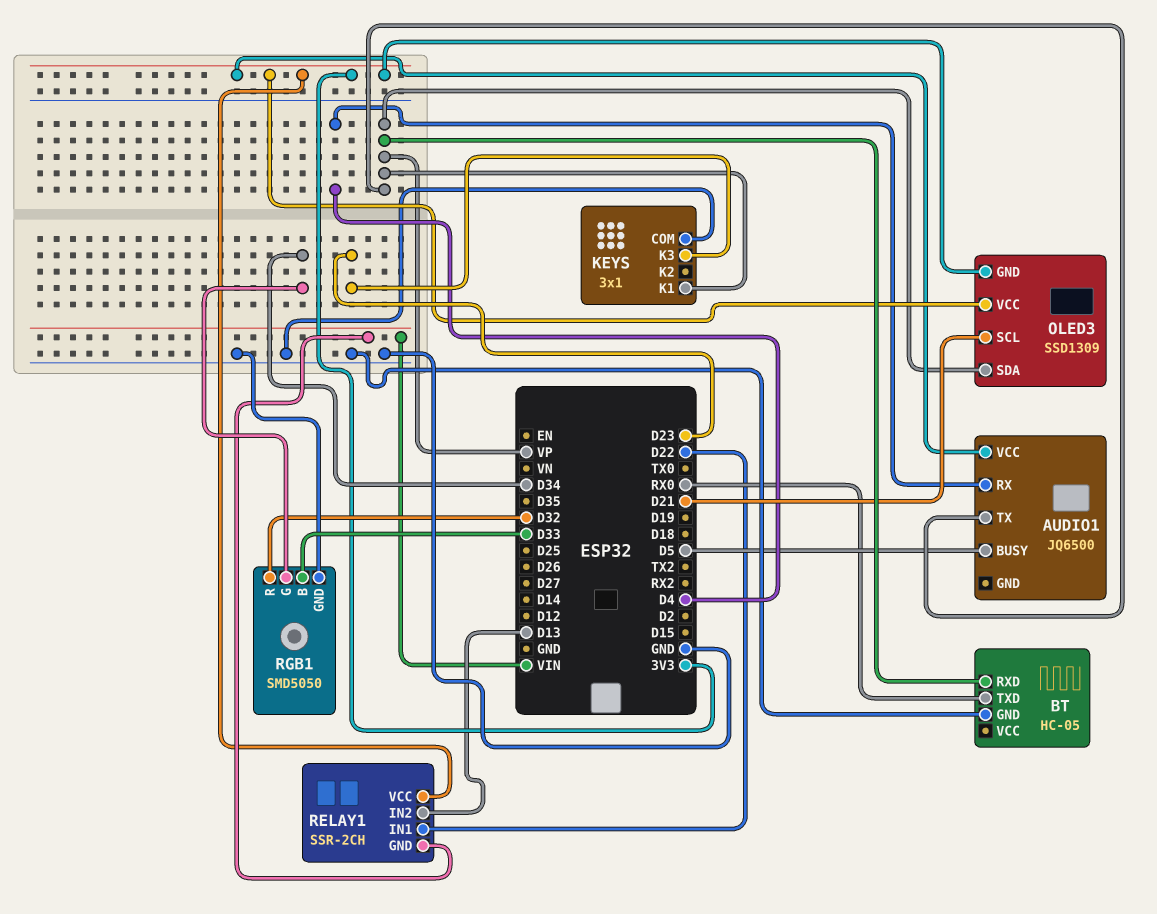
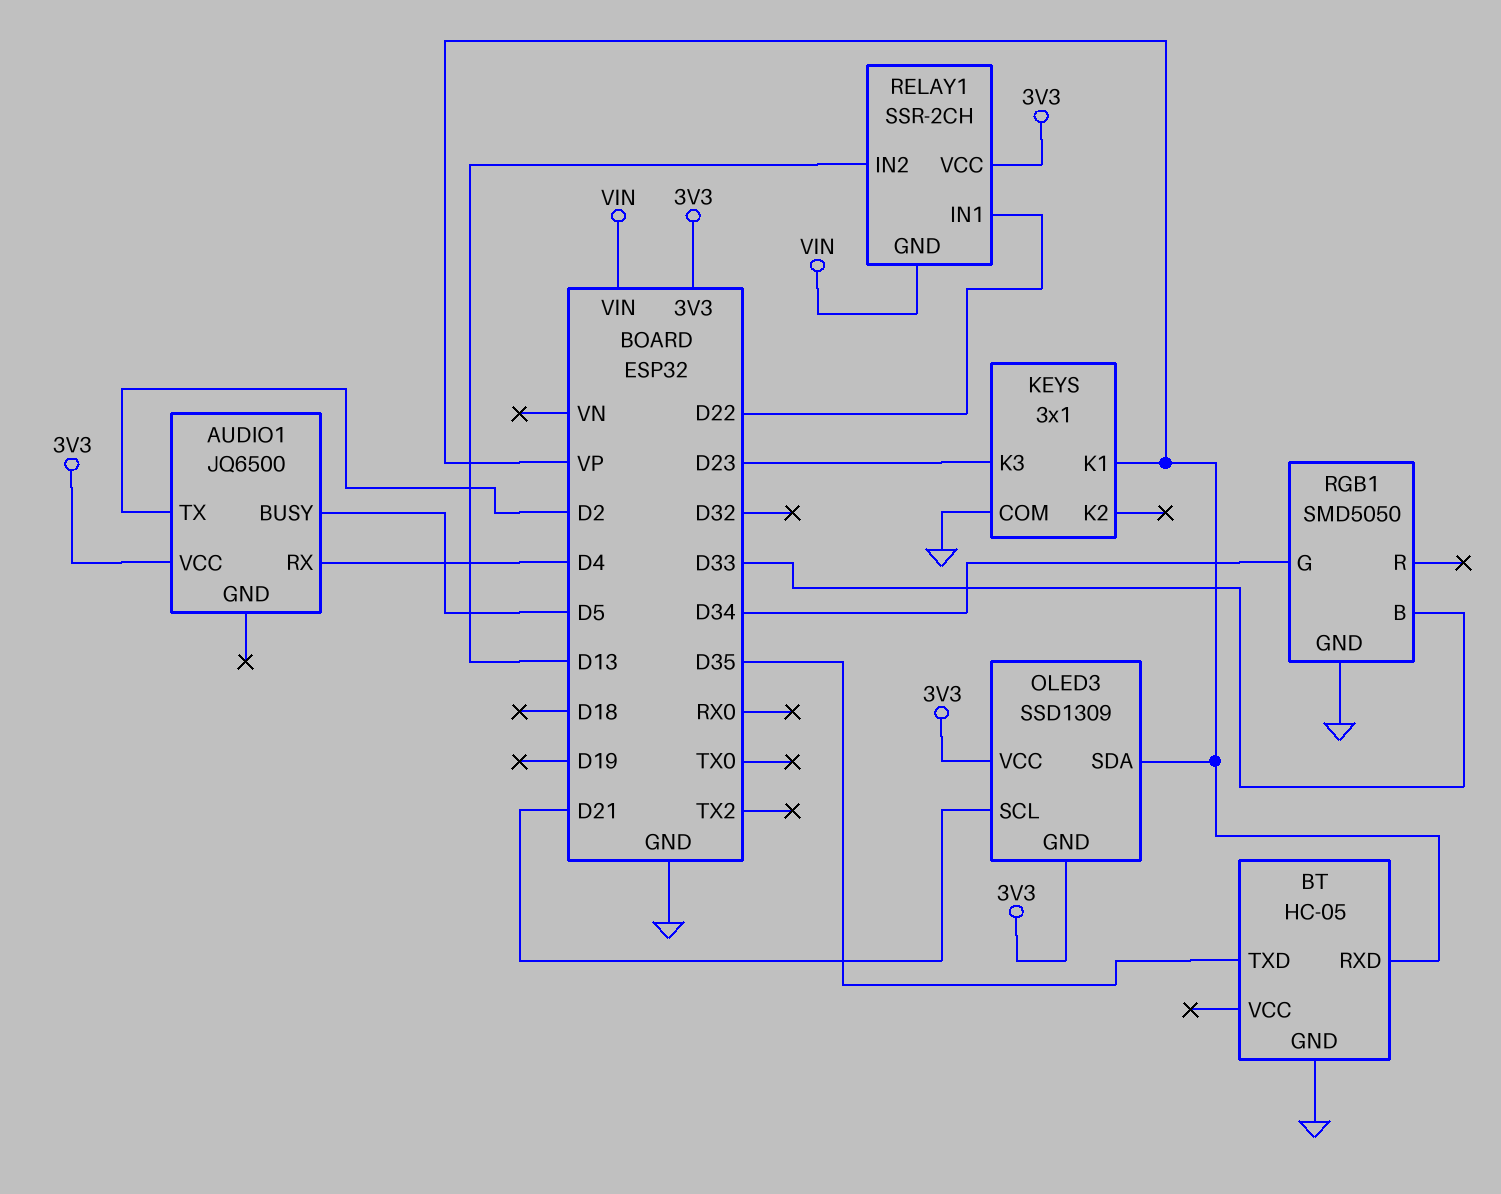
AUDIO1 pin TX: VP -> D2
BT pin TXD: RX0 -> D35
RGB1 pin R: D32 -> none

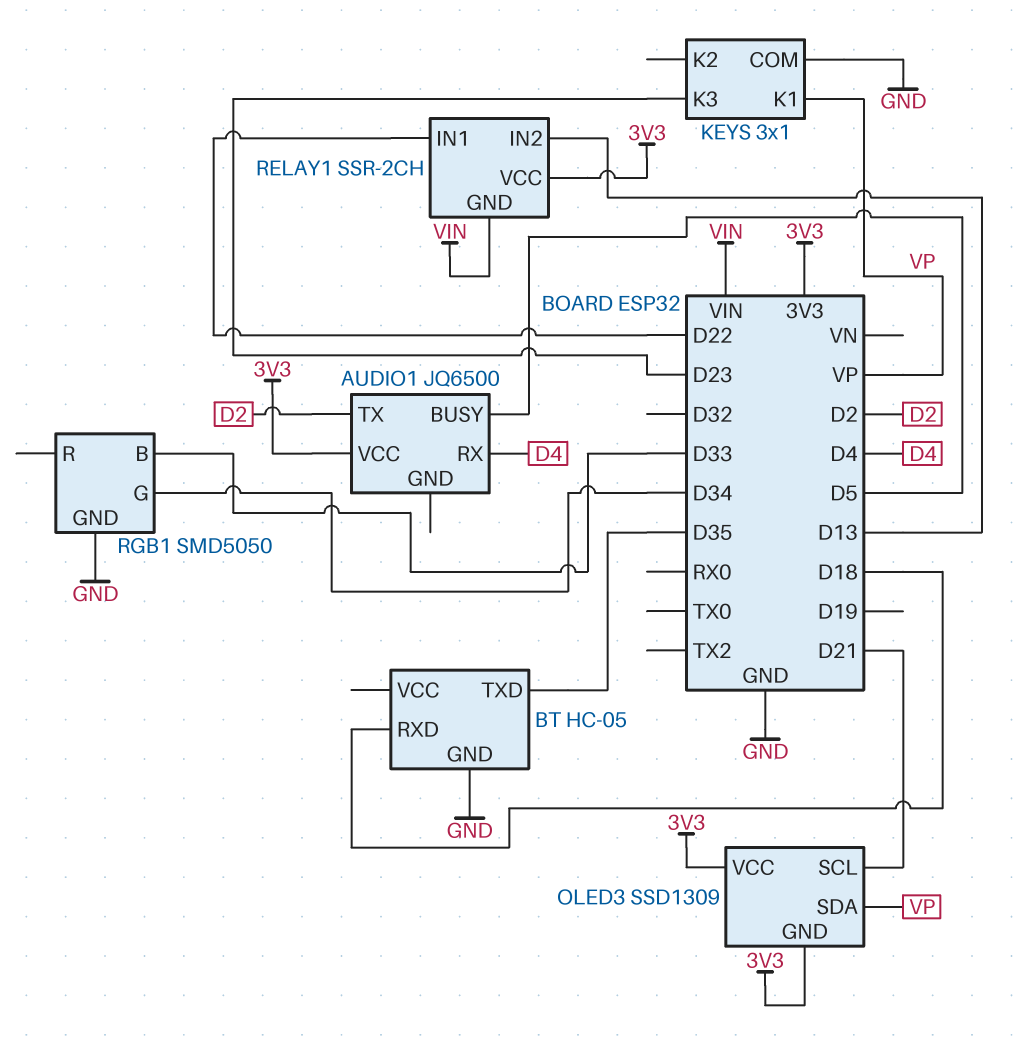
BT pin RXD: VP -> D18

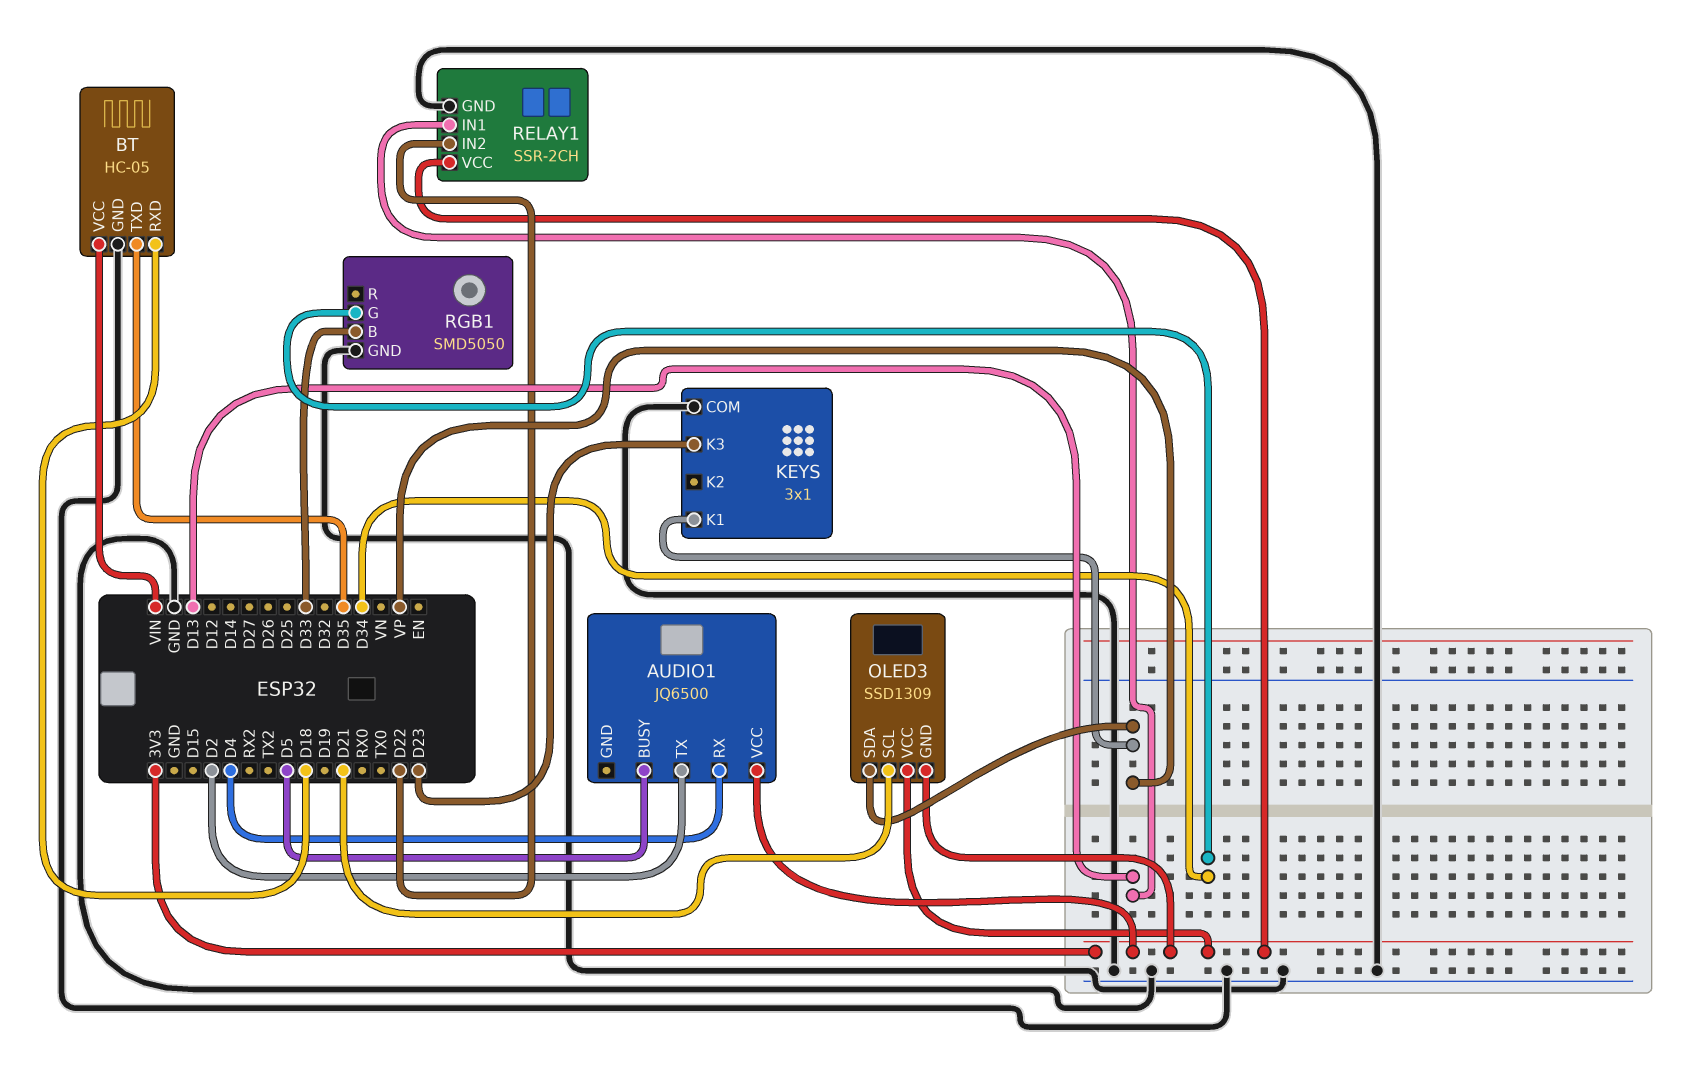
BT pin VCC: none -> VIN
RELAY1 pin GND: VIN -> GND
RELAY1 pin IN1: D22 -> D13
RELAY1 pin IN2: D13 -> D22

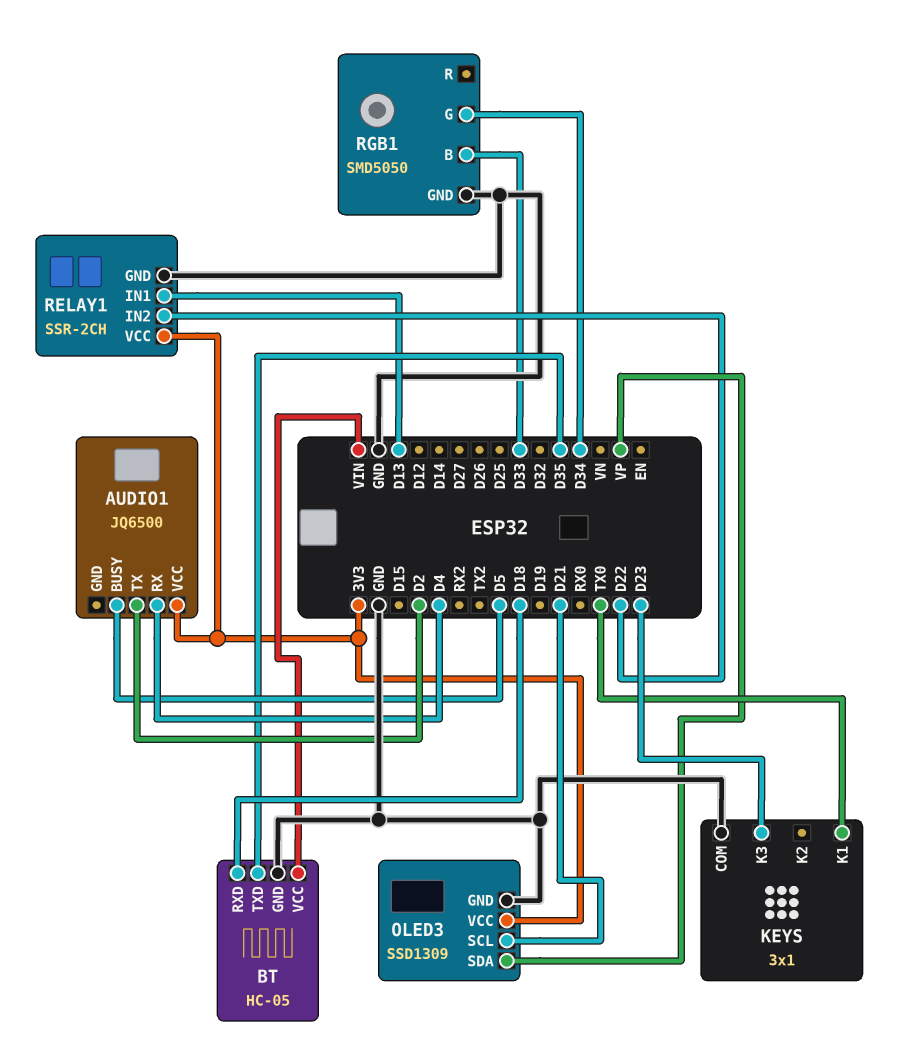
KEYS pin K1: VP -> TX0
OLED3 pin GND: 3V3 -> GND

